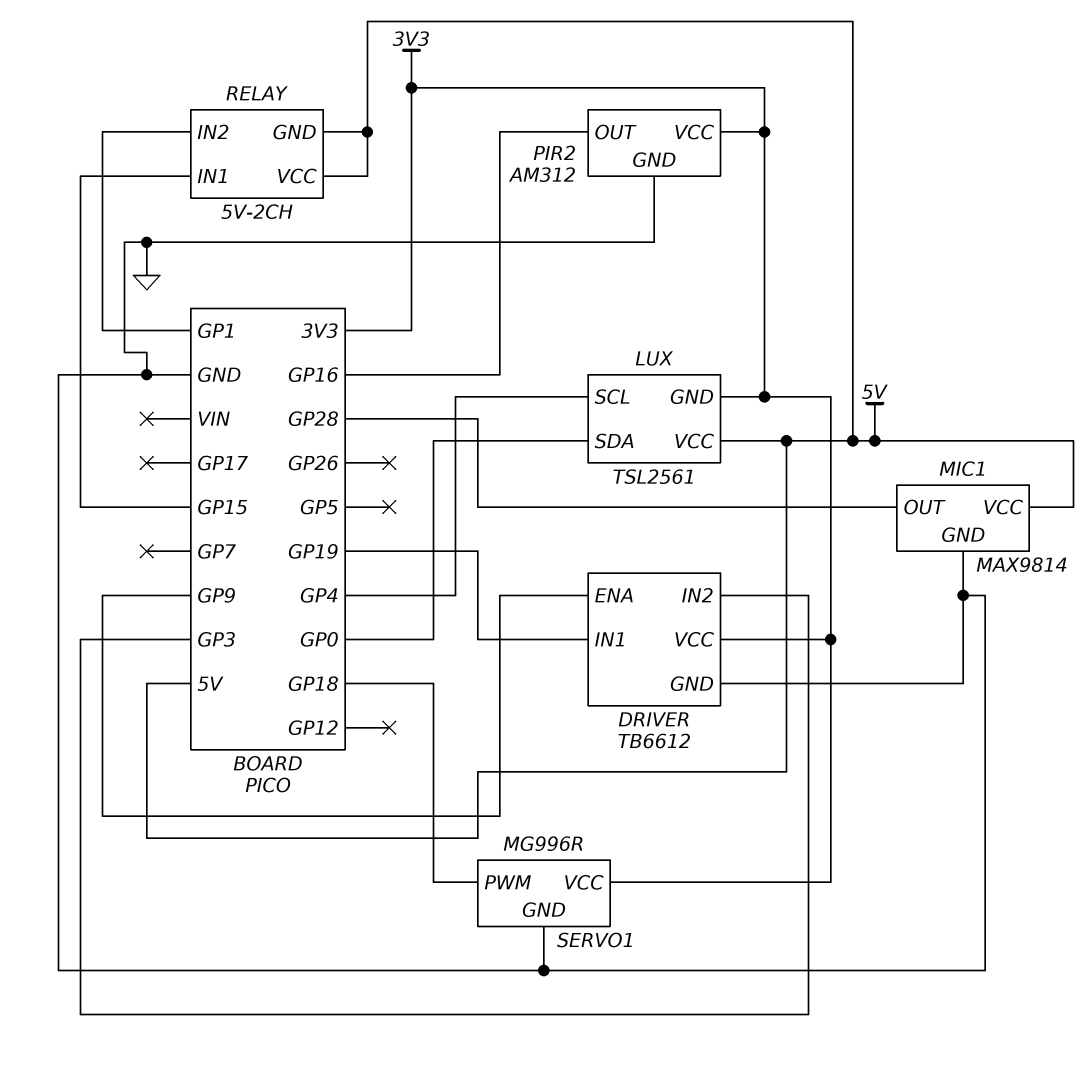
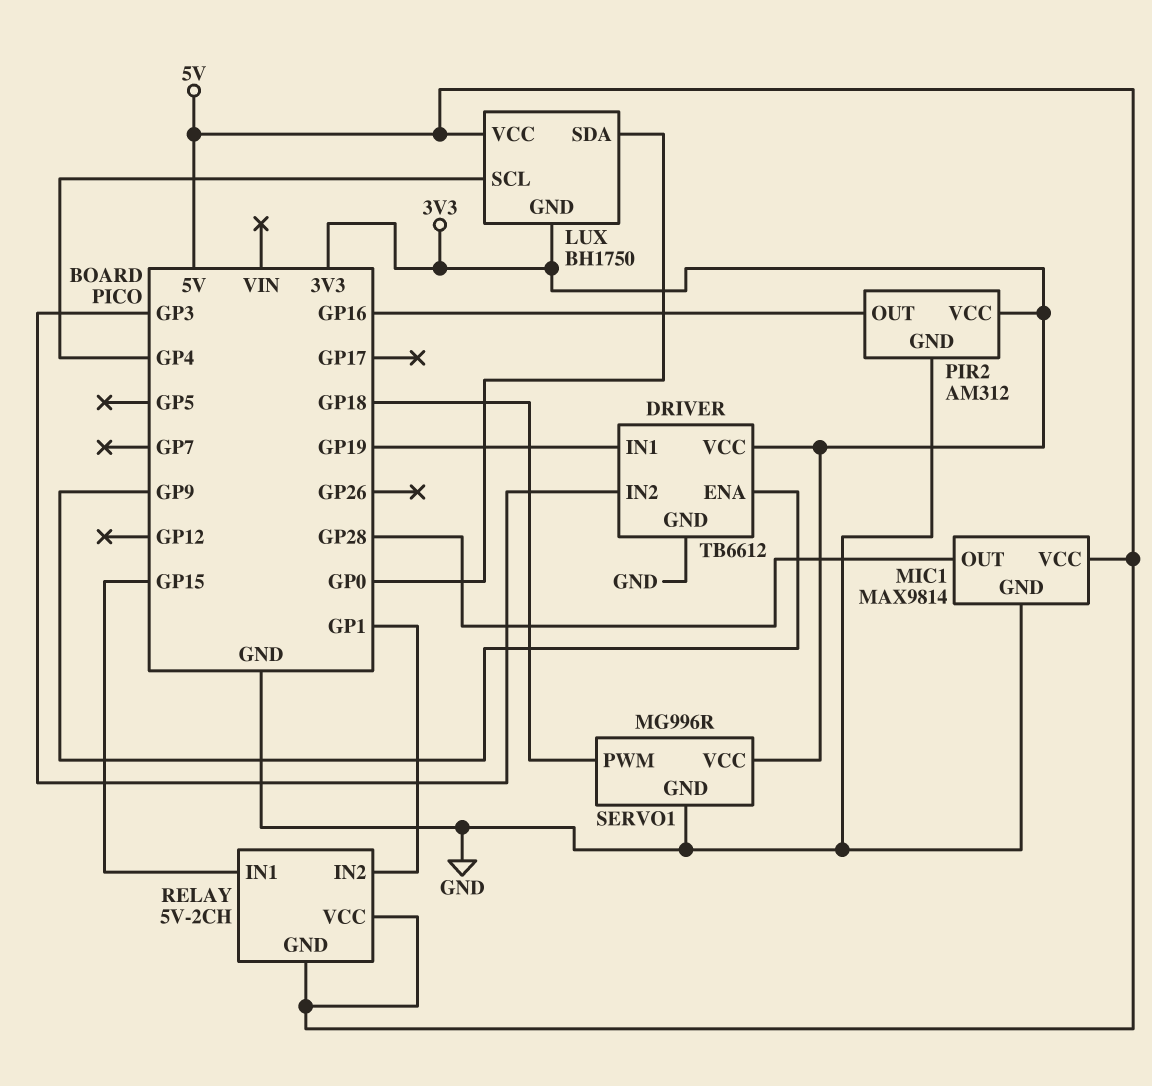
LUX: TSL2561 -> BH1750

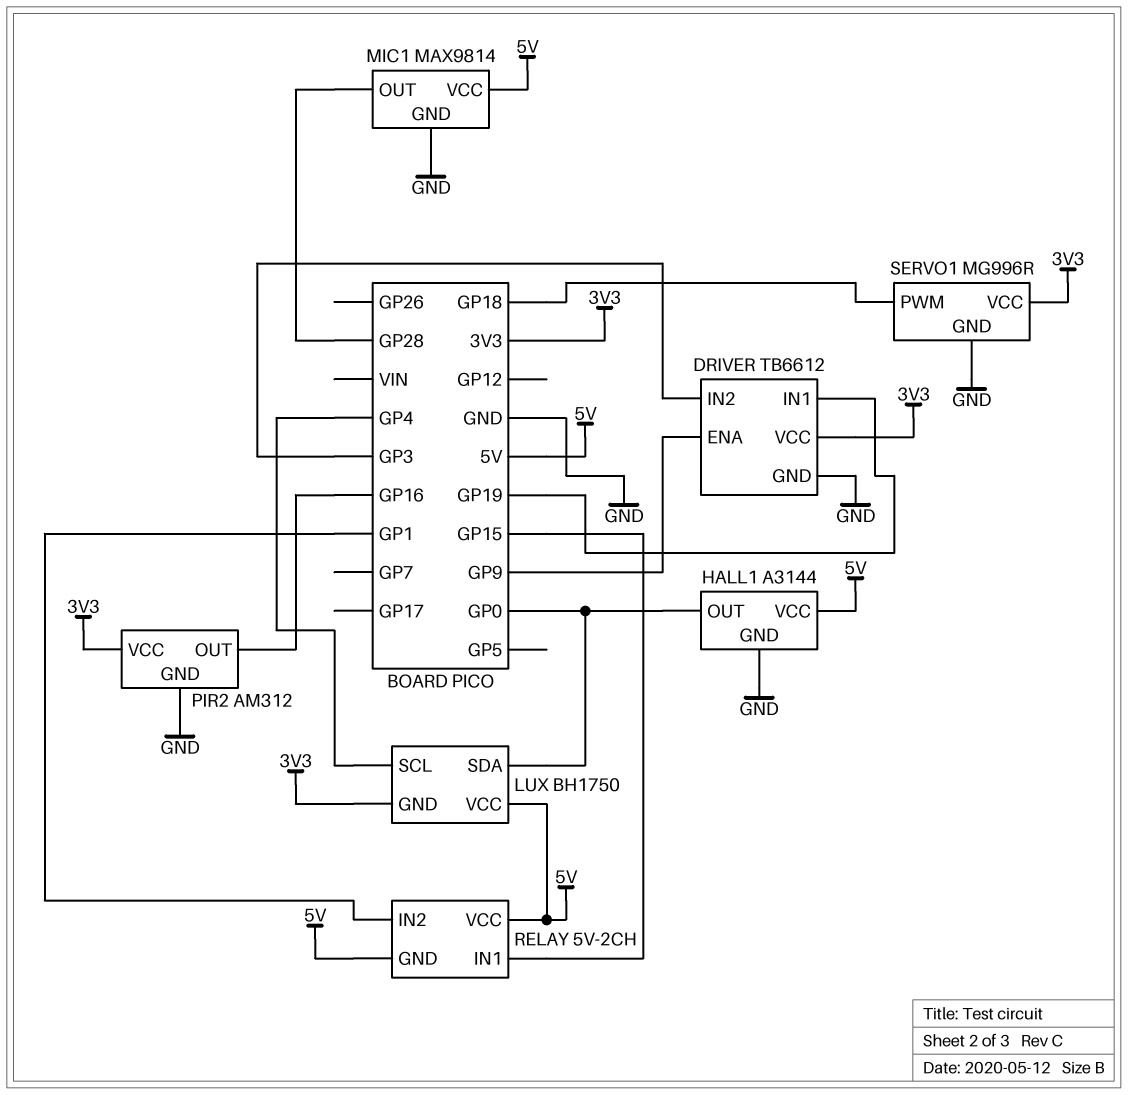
HALL1: none -> A3144
HALL1 pin GND: none -> GND
HALL1 pin OUT: none -> GP0
HALL1 pin VCC: none -> 5V

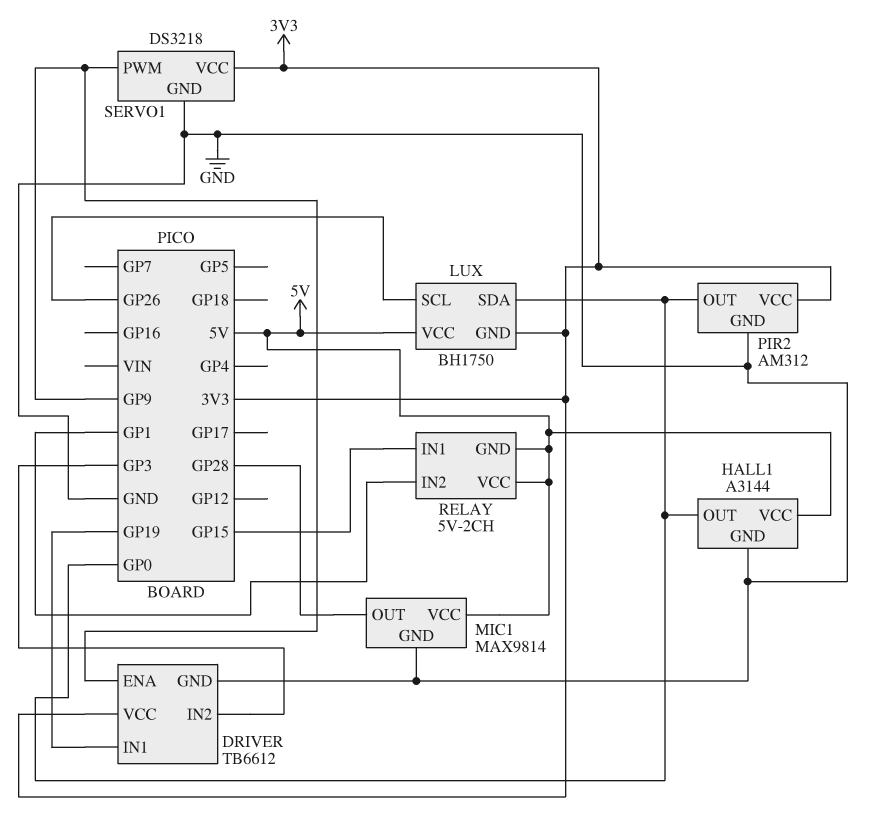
LUX pin SCL: GP4 -> GP26
PIR2 pin OUT: GP16 -> GP0
SERVO1: MG996R -> DS3218
SERVO1 pin PWM: GP18 -> GP9

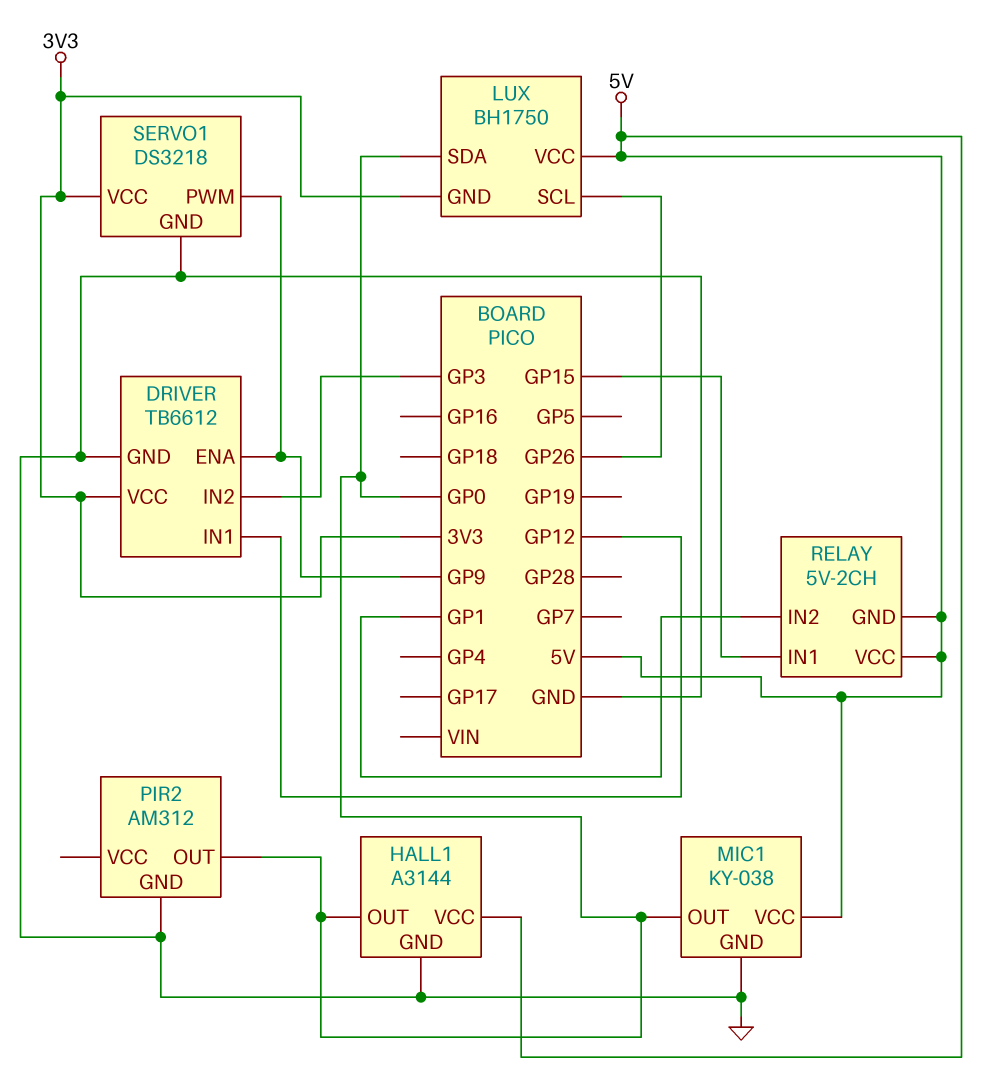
DRIVER pin IN1: GP19 -> GP12
MIC1: MAX9814 -> KY-038
MIC1 pin OUT: GP28 -> GP0
PIR2 pin VCC: 3V3 -> none

